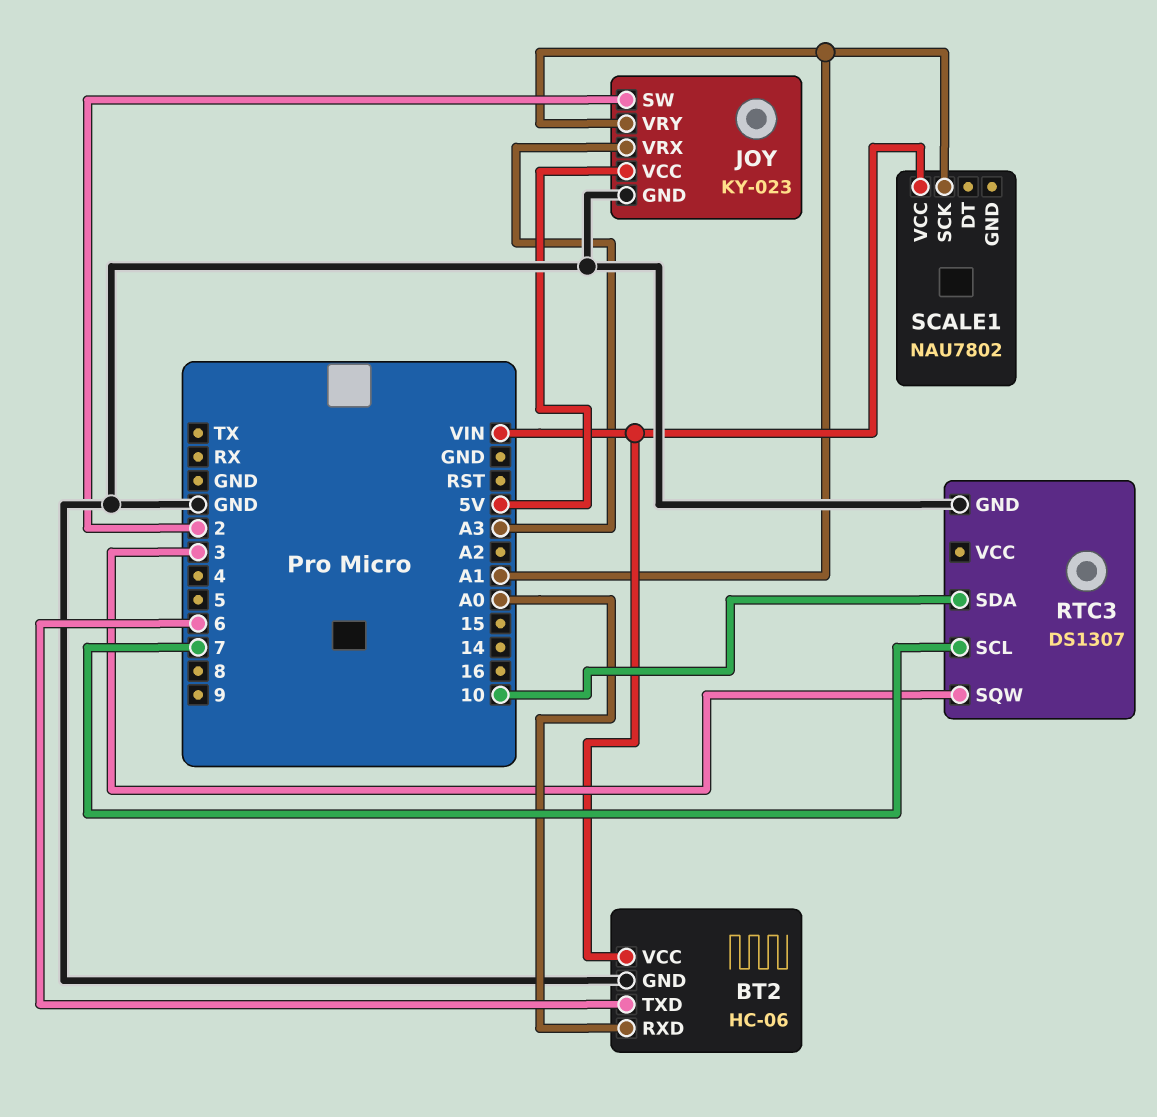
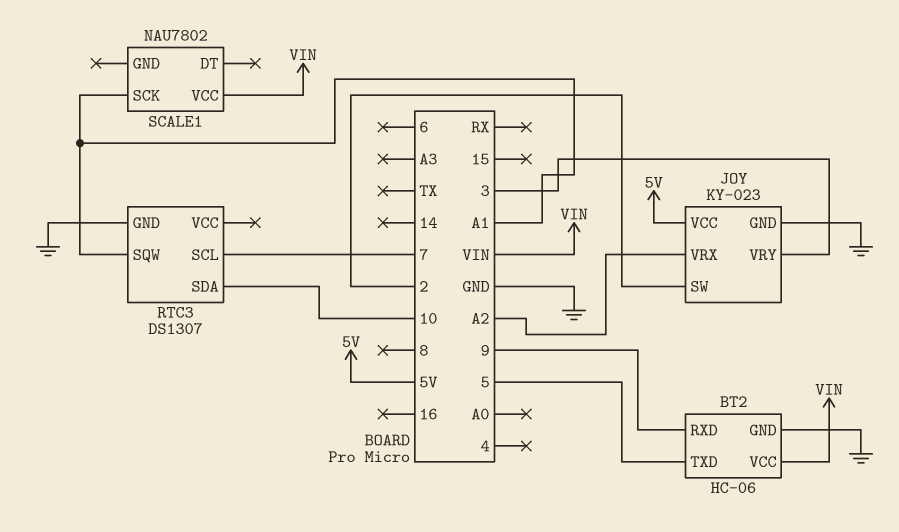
BT2 pin RXD: A0 -> 9
BT2 pin TXD: 6 -> 5
JOY pin VRX: A3 -> A2
JOY pin VRY: A1 -> 3
RTC3 pin SQW: 3 -> A1

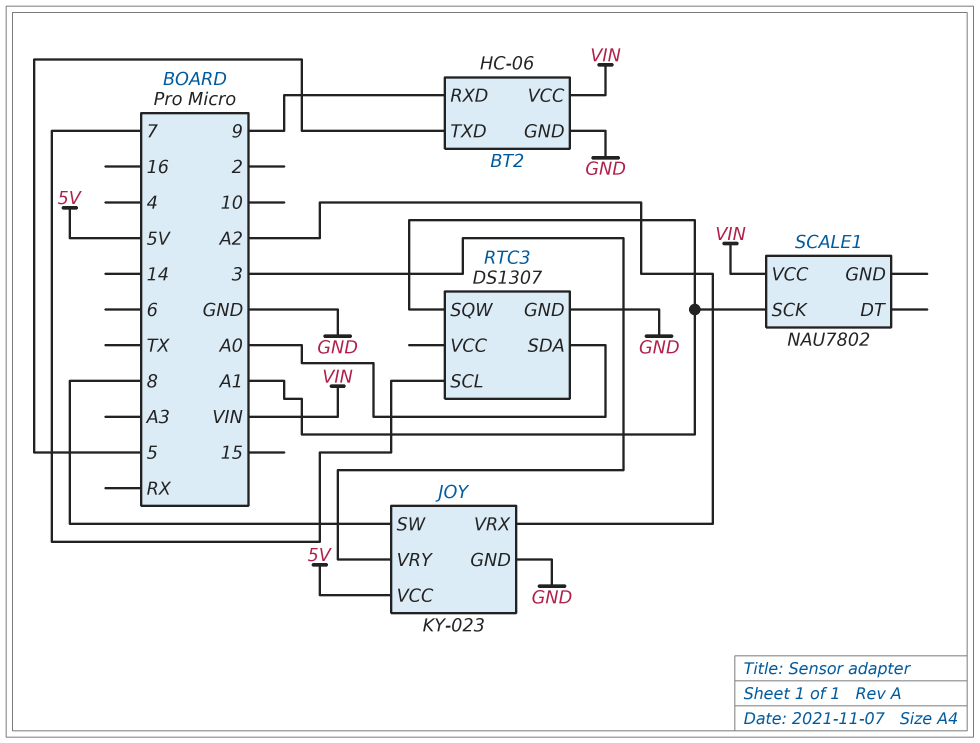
JOY pin SW: 2 -> 8
RTC3 pin SDA: 10 -> A0

